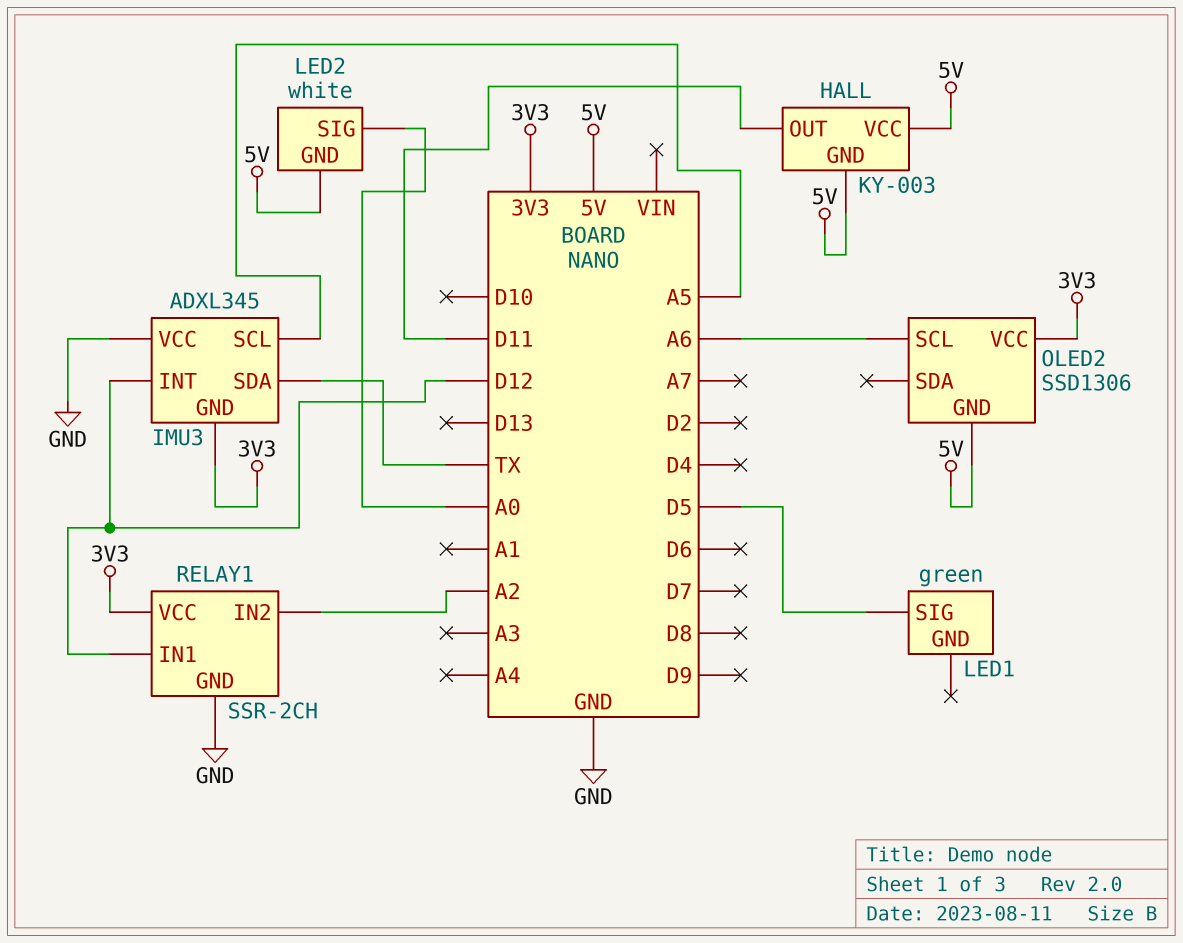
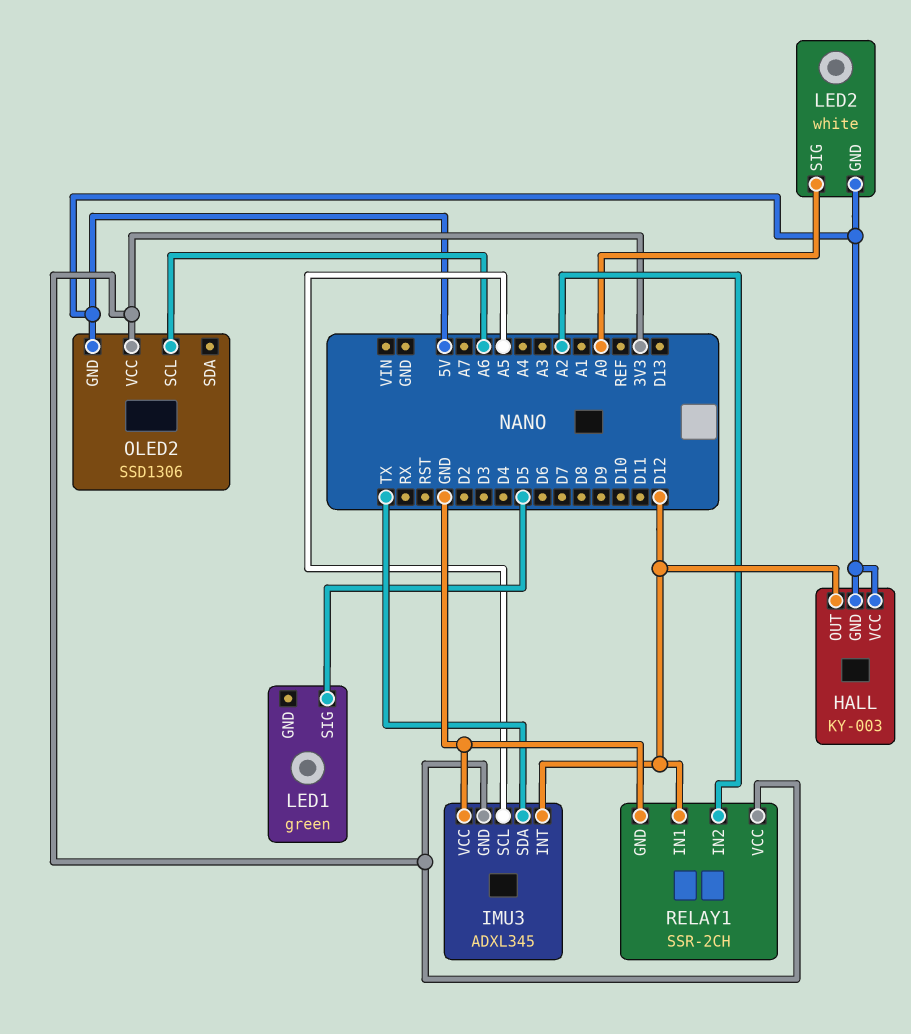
HALL pin OUT: D11 -> D12

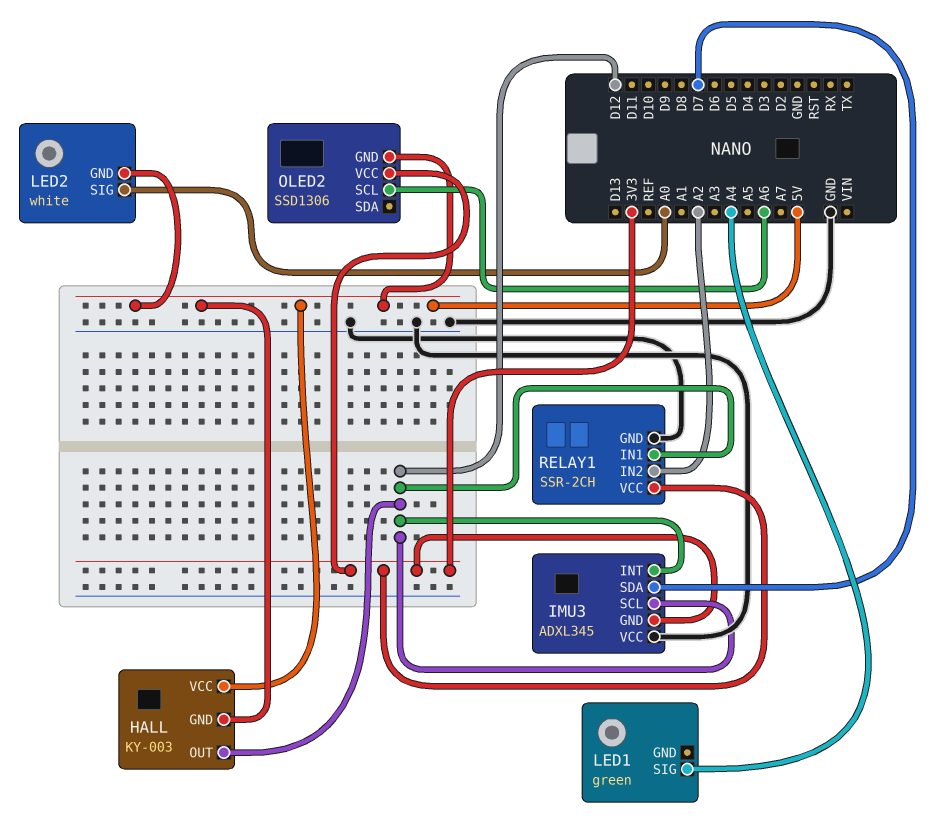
IMU3 pin SCL: A5 -> D12
IMU3 pin SDA: TX -> D7
LED1 pin SIG: D5 -> A4

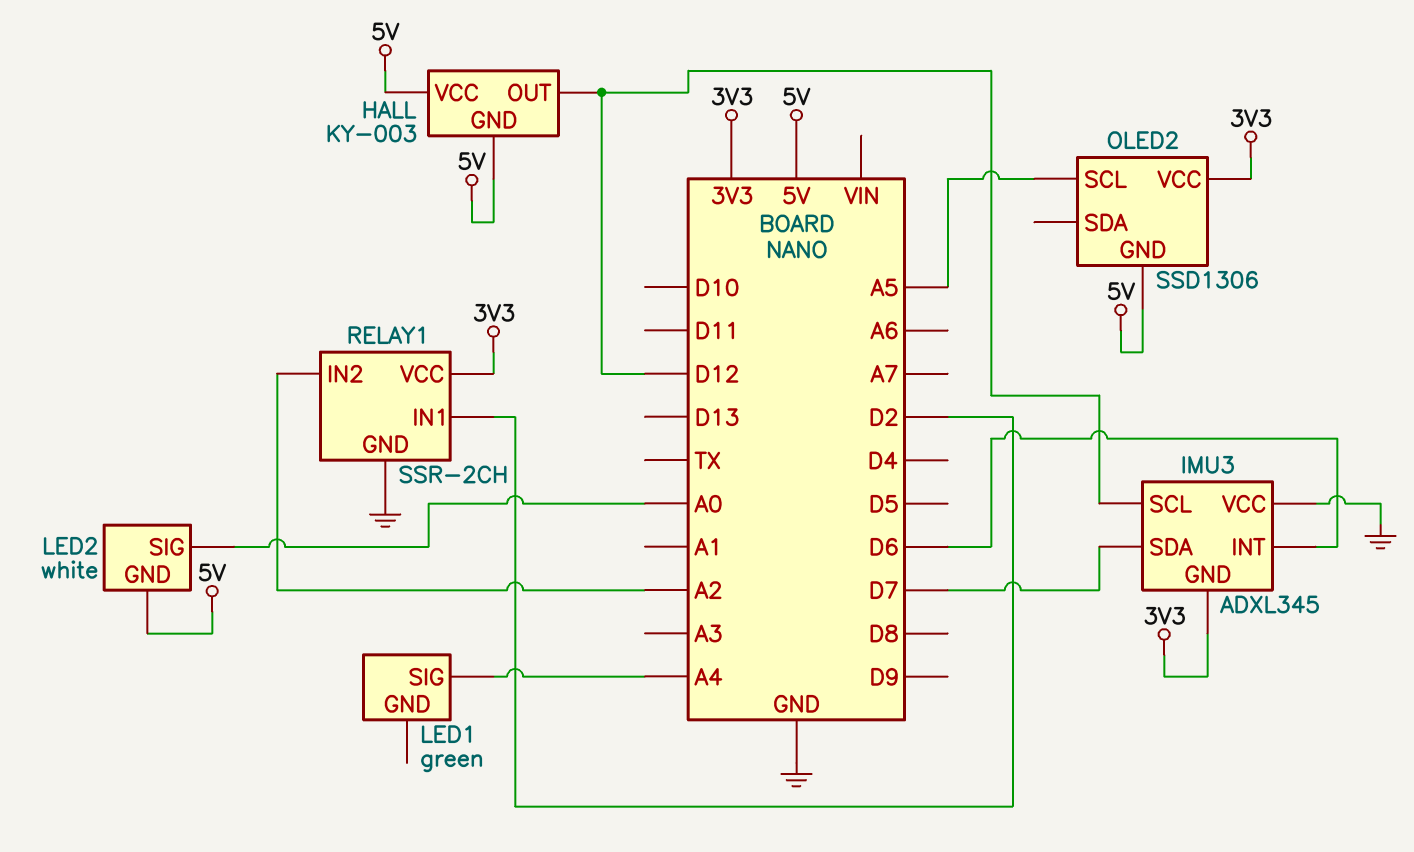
IMU3 pin INT: D12 -> D6
OLED2 pin SCL: A6 -> A5
RELAY1 pin IN1: D12 -> D2

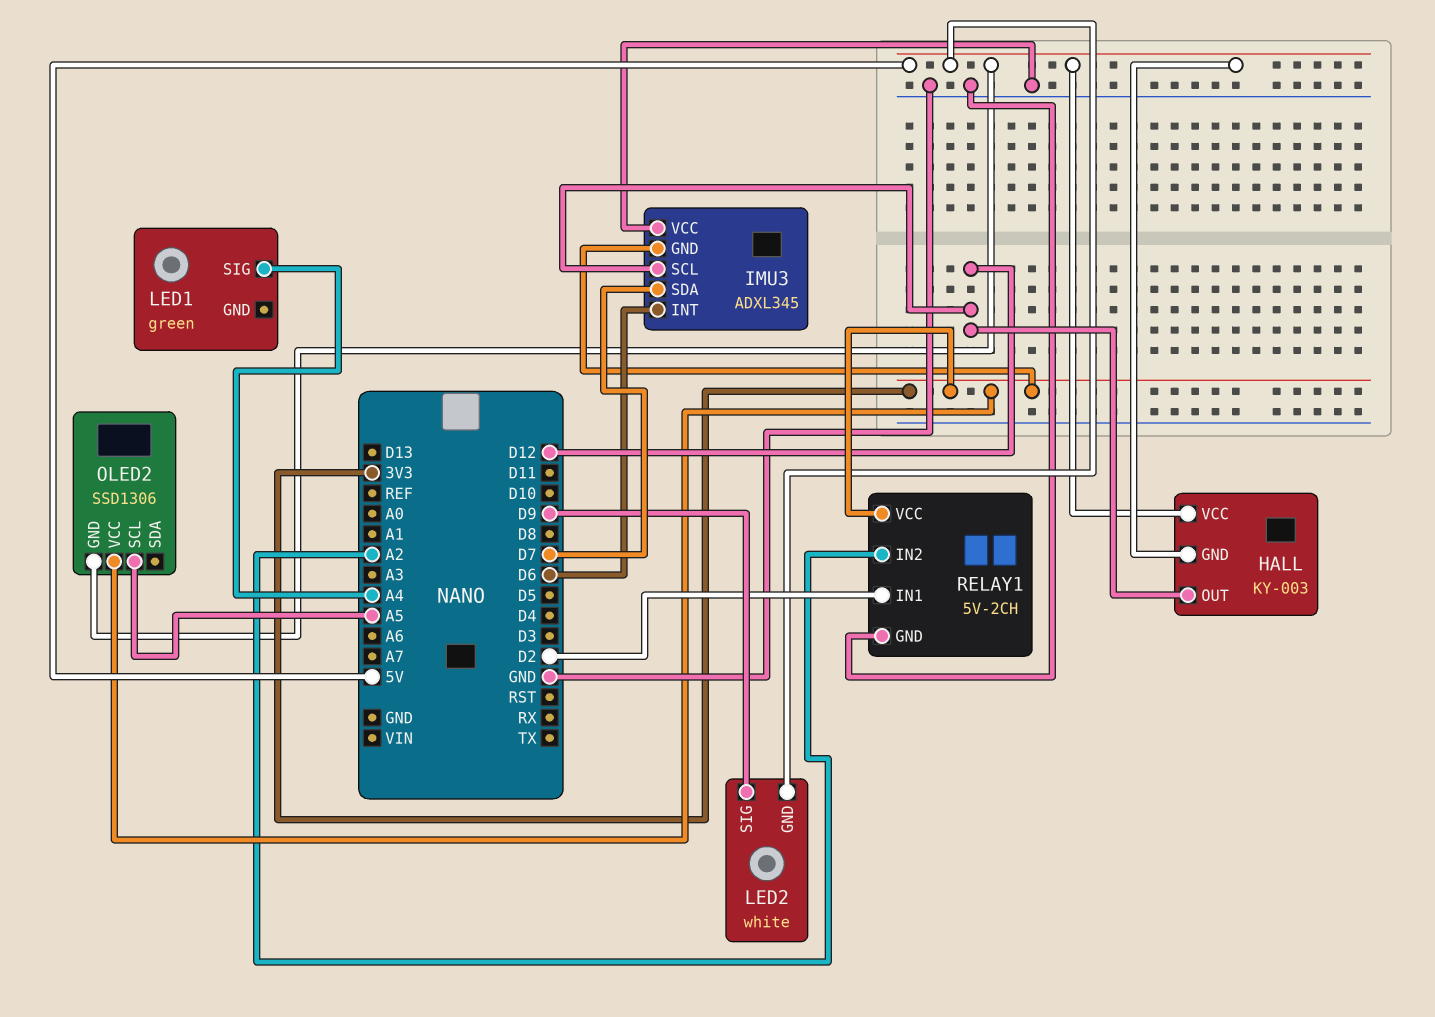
LED2 pin SIG: A0 -> D9
RELAY1: SSR-2CH -> 5V-2CH

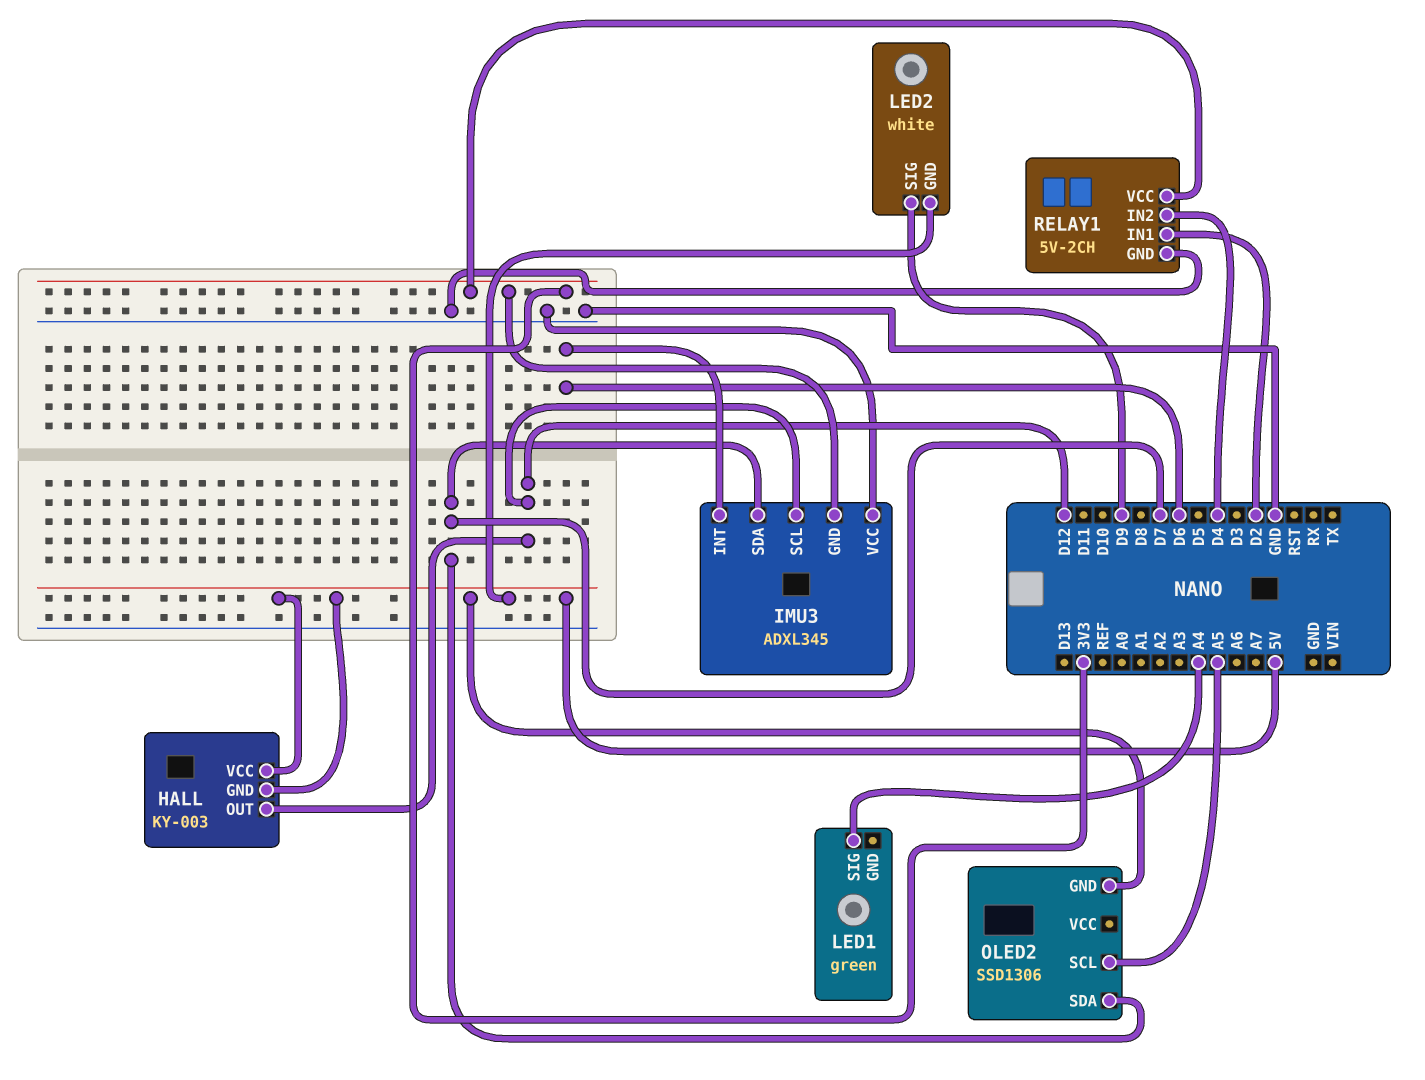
OLED2 pin SDA: none -> D7
OLED2 pin VCC: 3V3 -> none
RELAY1 pin IN2: A2 -> D4

